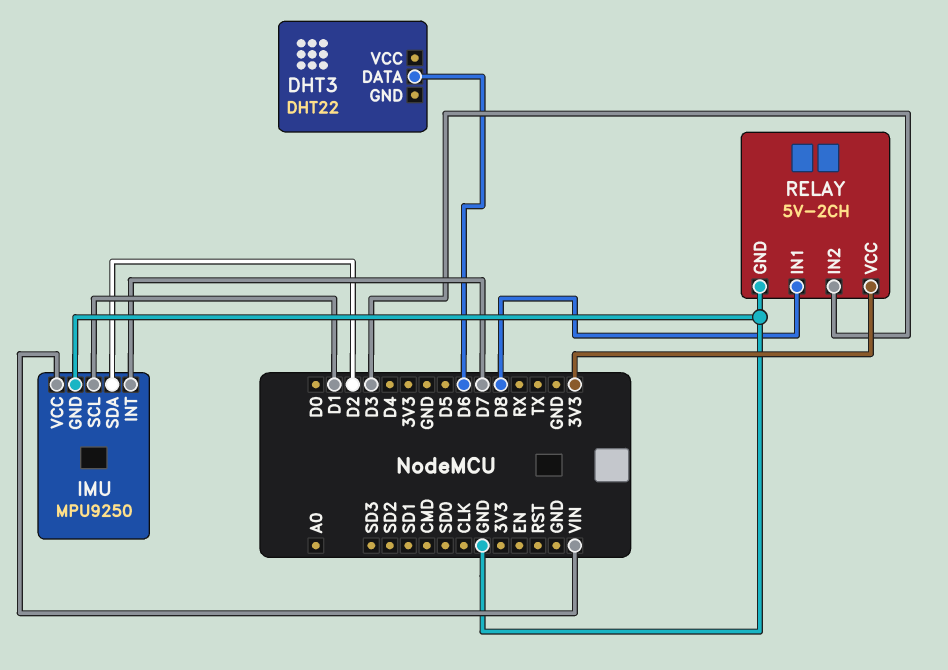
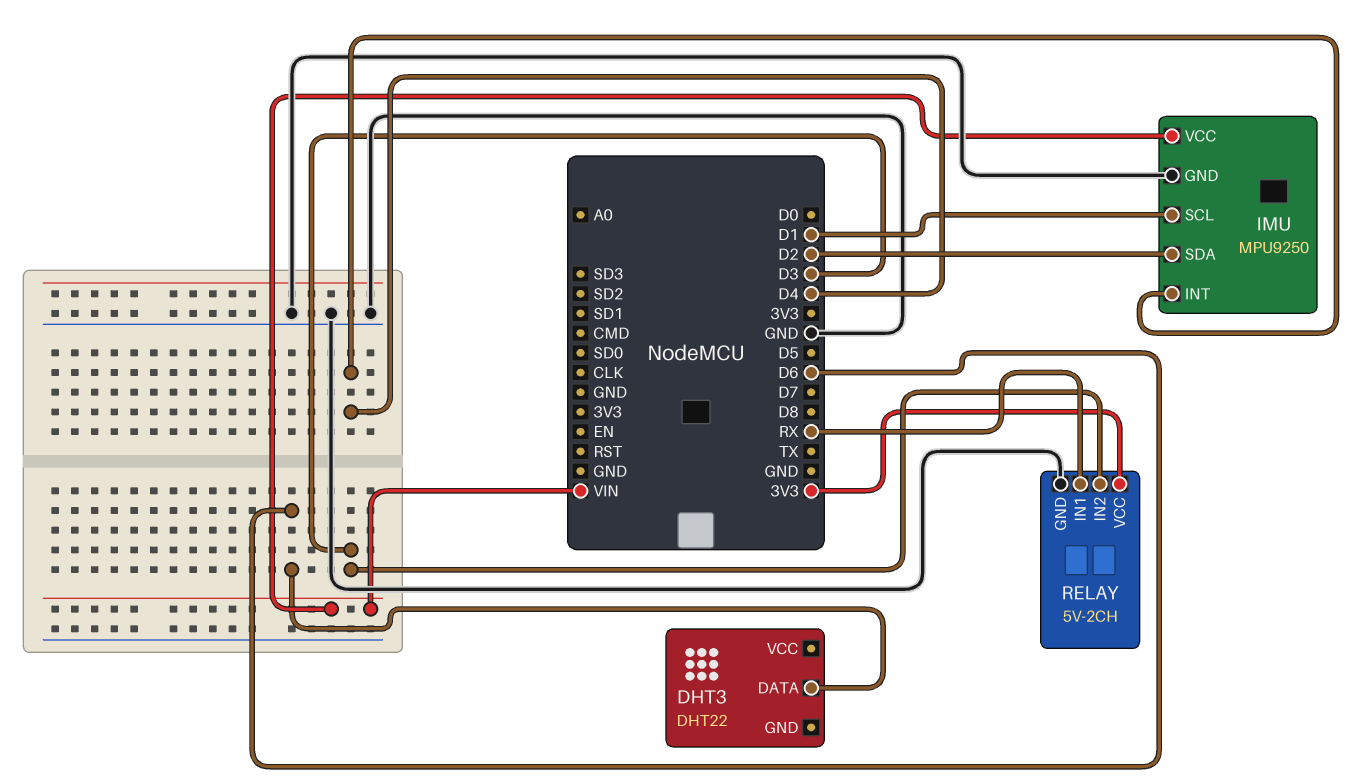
IMU pin INT: D7 -> D4
RELAY pin IN1: D8 -> RX

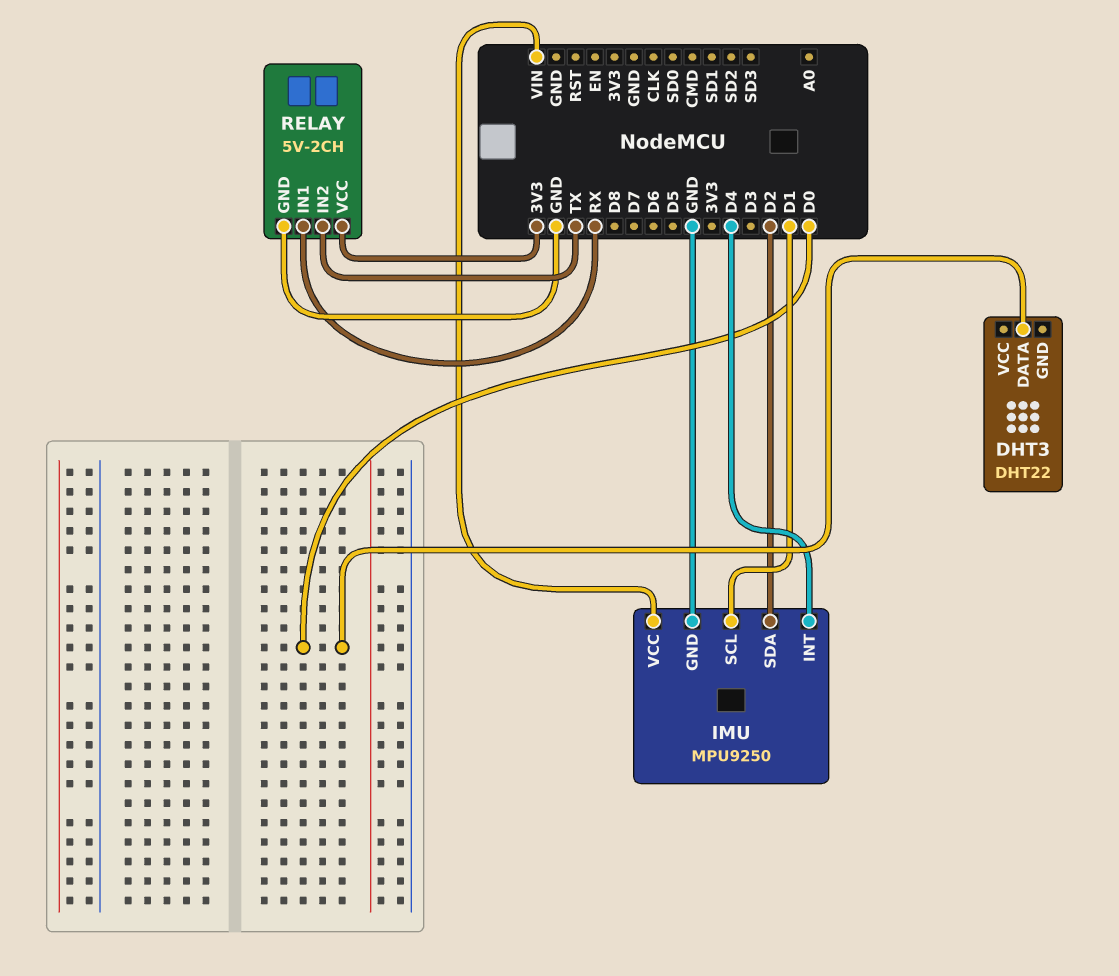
DHT3 pin DATA: D6 -> D0
RELAY pin IN2: D3 -> TX

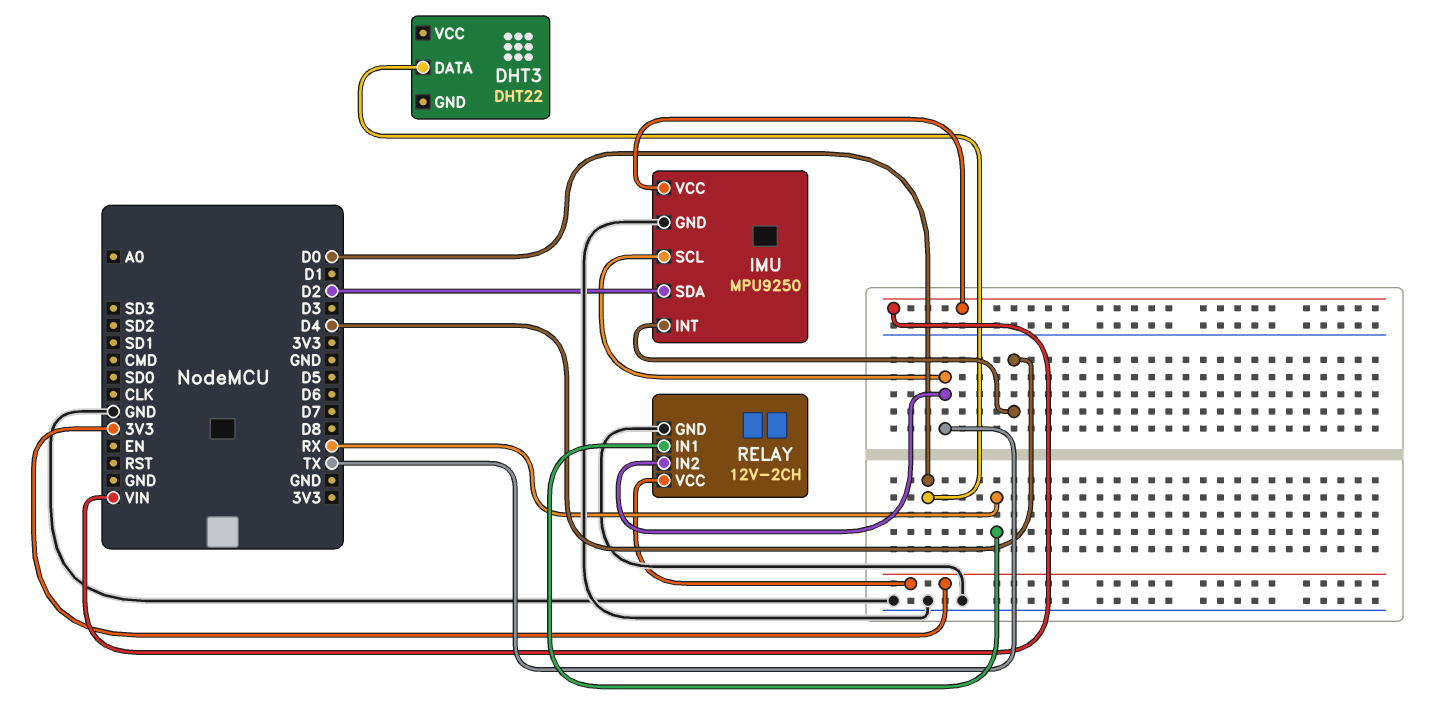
IMU pin SCL: D1 -> TX
RELAY: 5V-2CH -> 12V-2CH

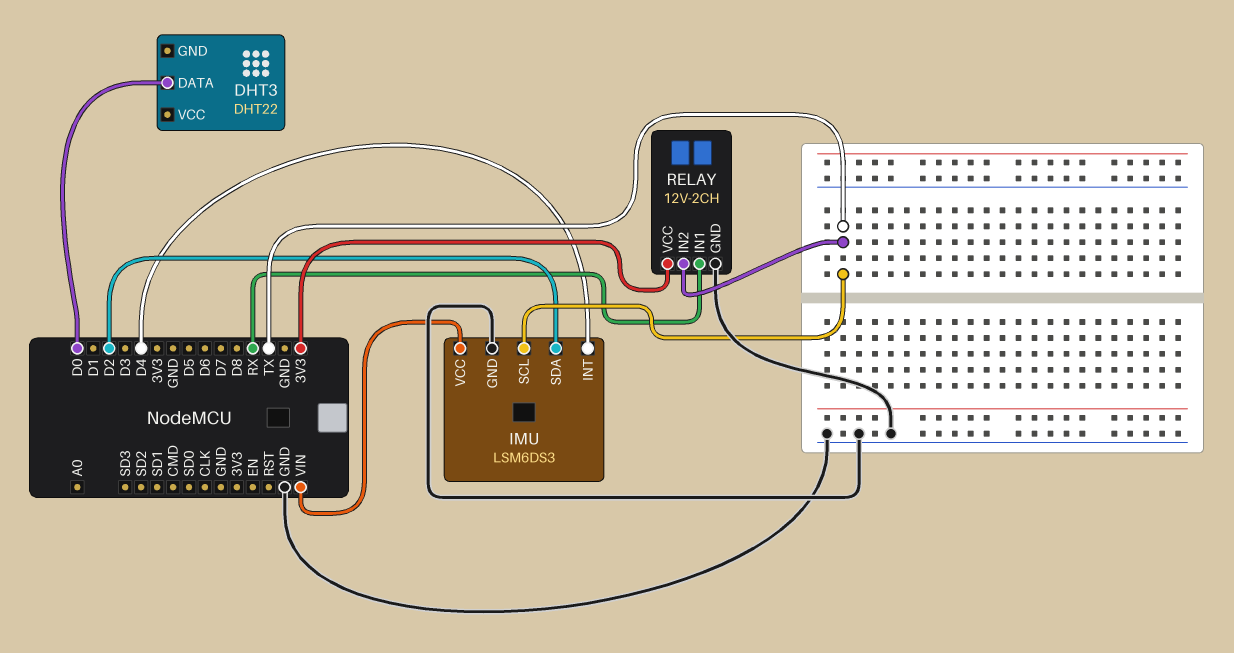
IMU: MPU9250 -> LSM6DS3

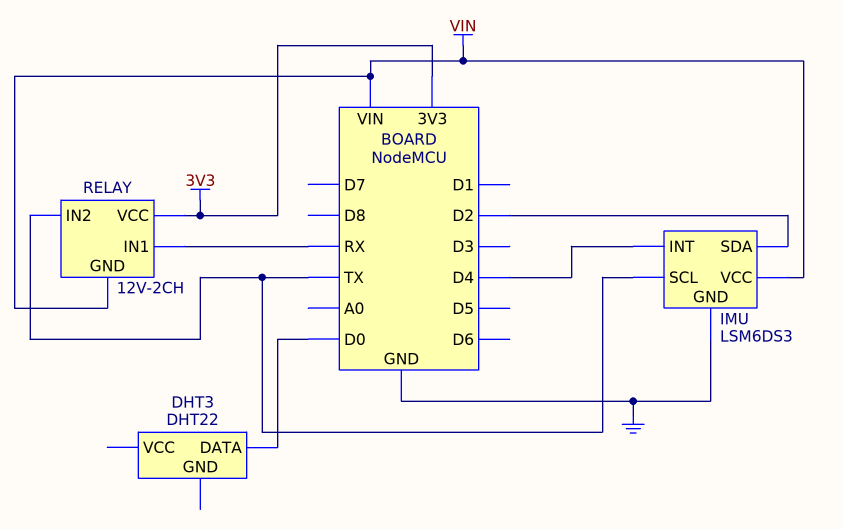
RELAY pin GND: GND -> VIN

